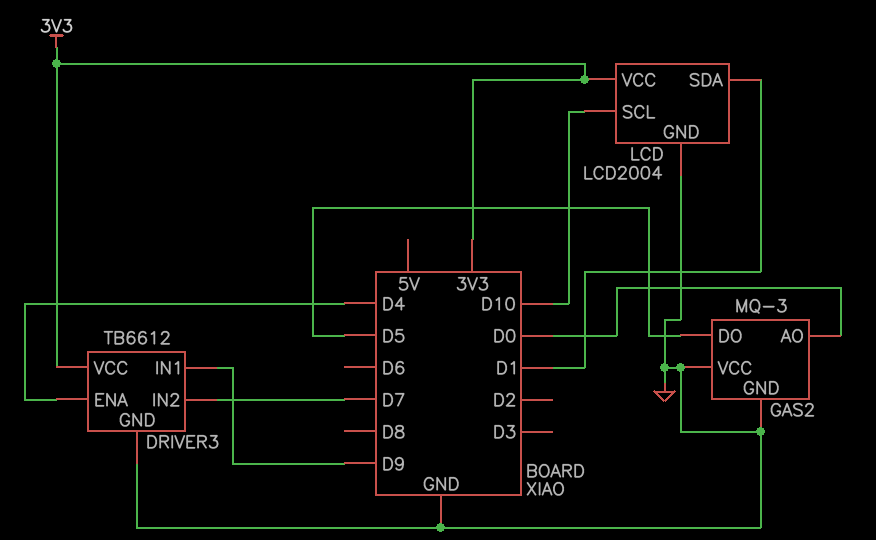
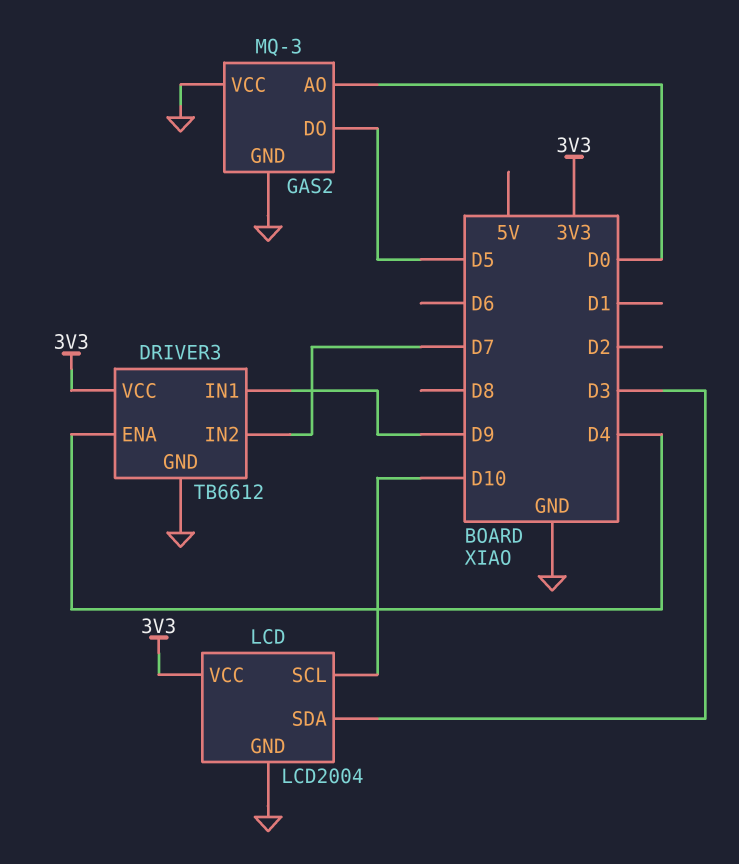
LCD pin SDA: D1 -> D3

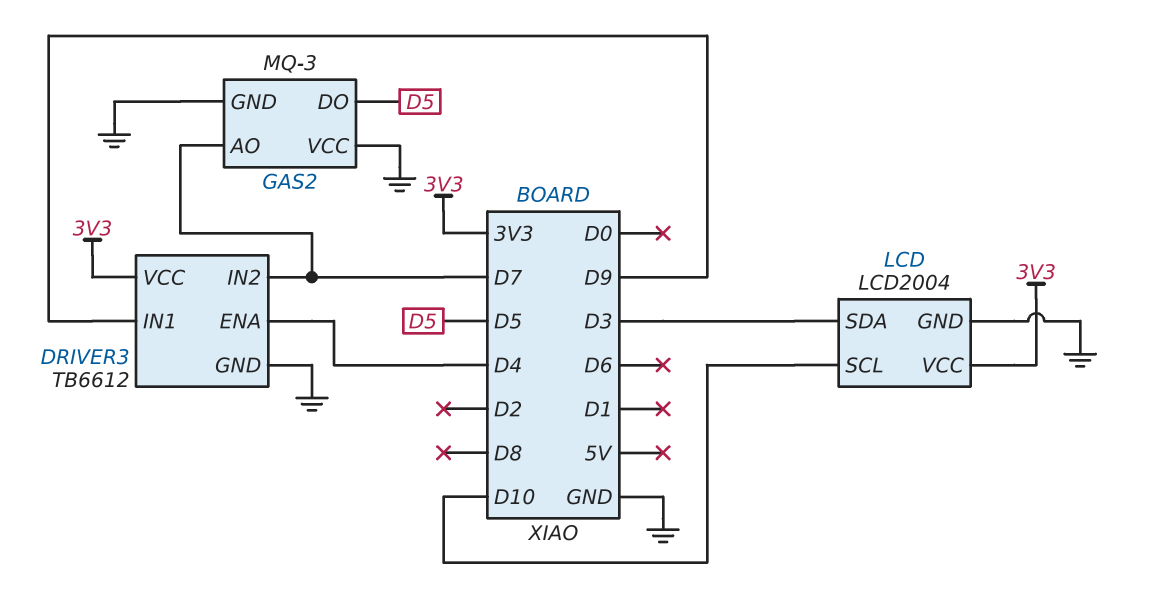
GAS2 pin AO: D0 -> D7

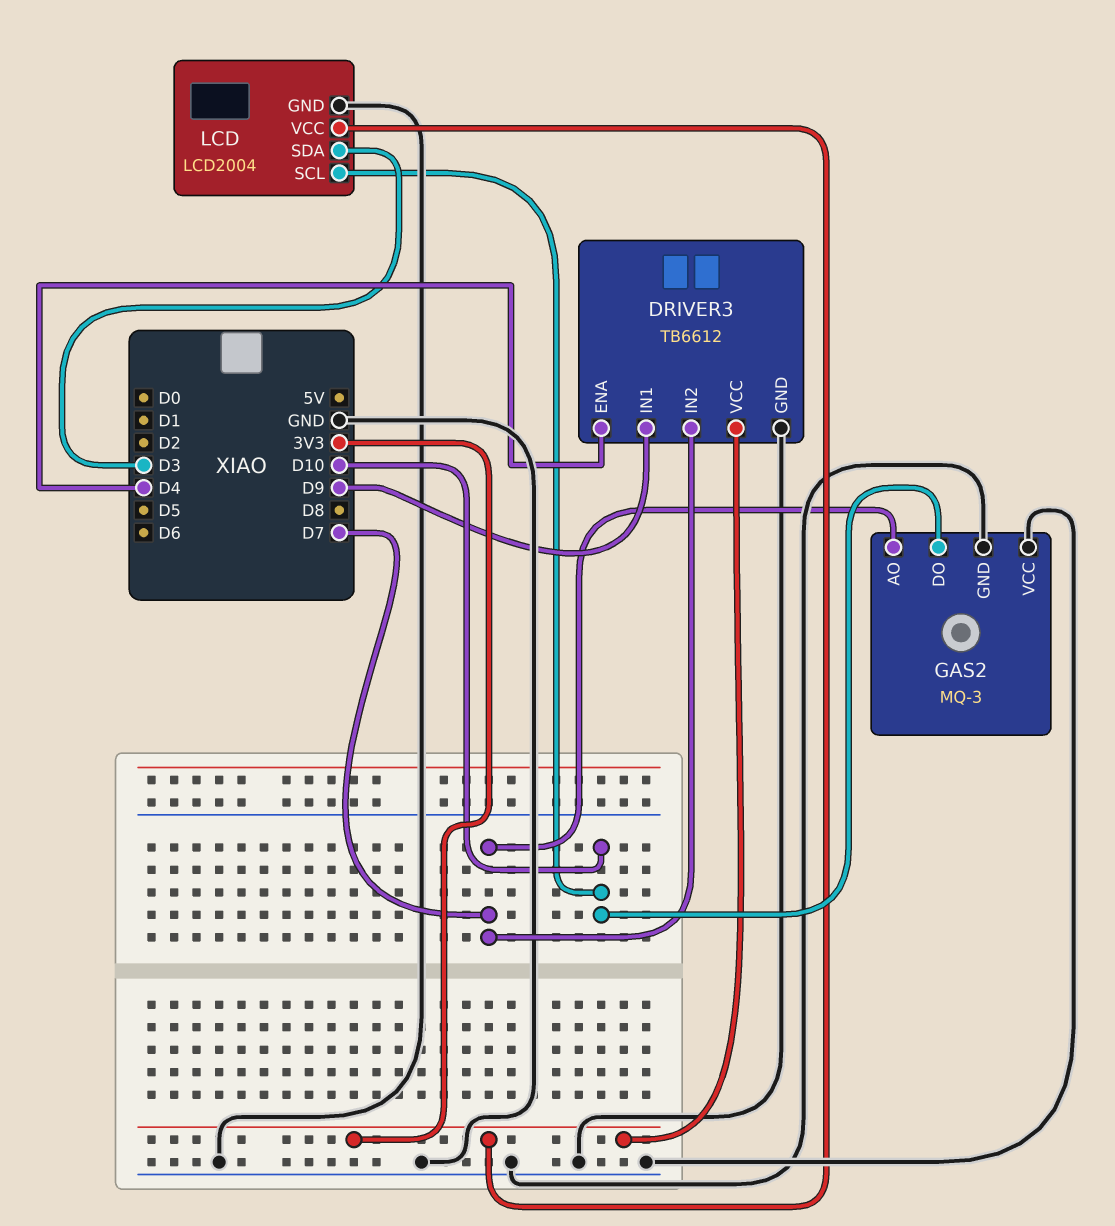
GAS2 pin DO: D5 -> D10

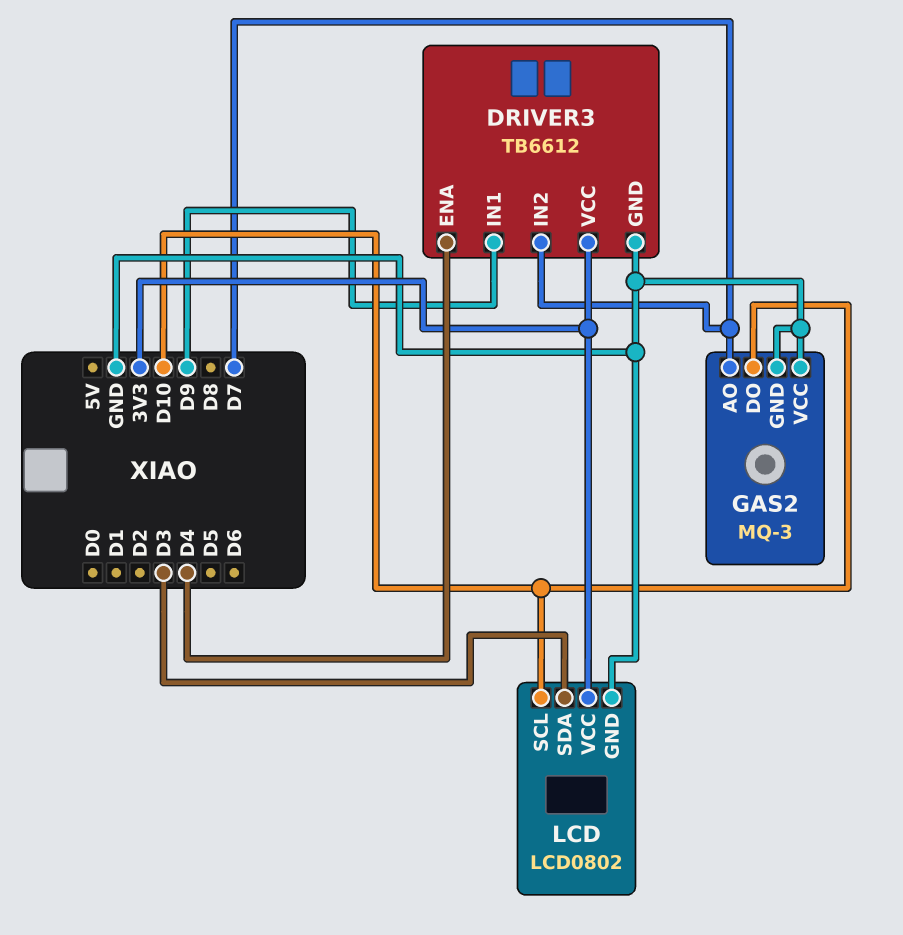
LCD: LCD2004 -> LCD0802

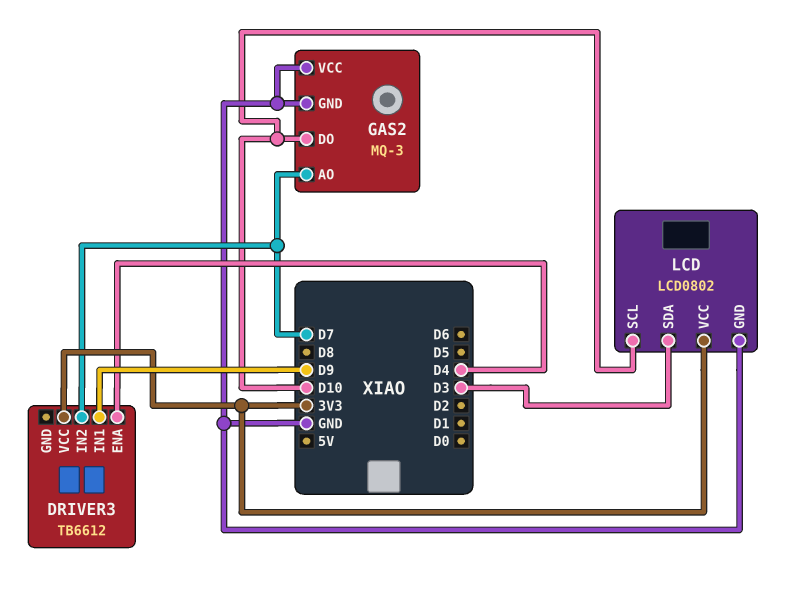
DRIVER3 pin GND: GND -> none

